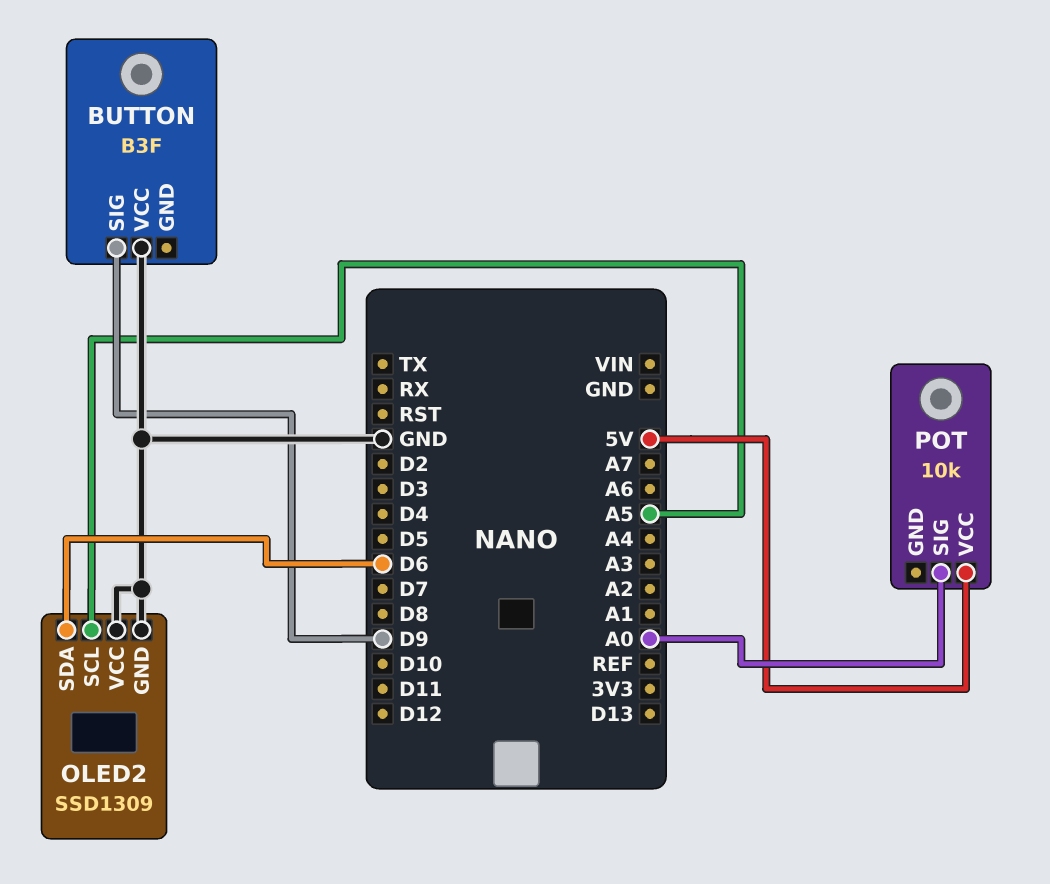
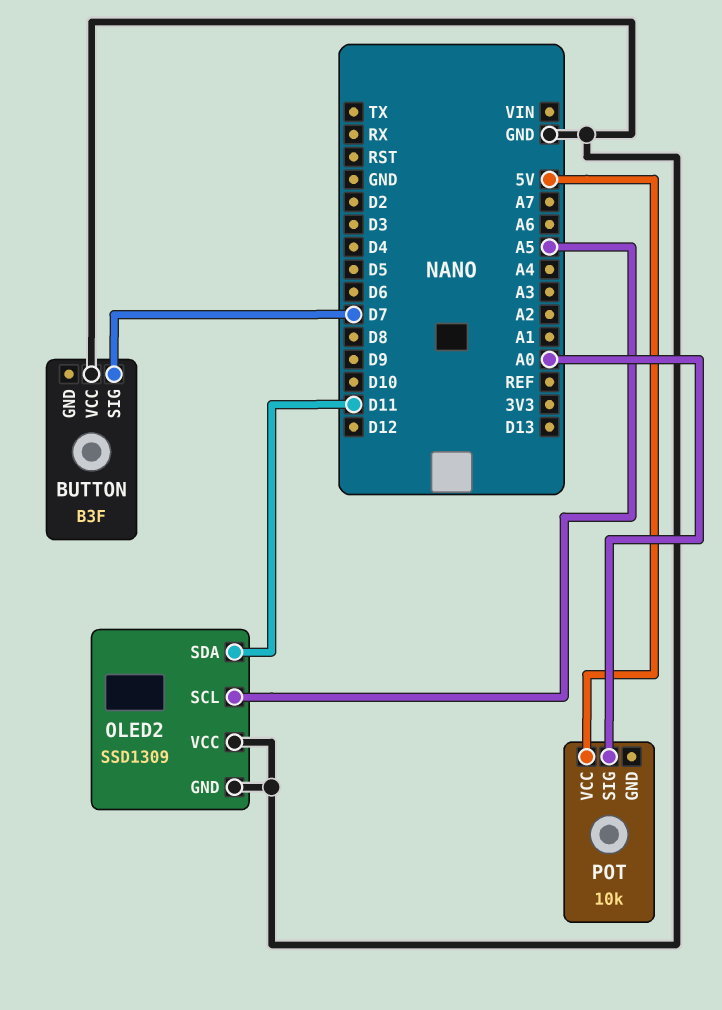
BUTTON pin SIG: D9 -> D7
OLED2 pin SDA: D6 -> D11

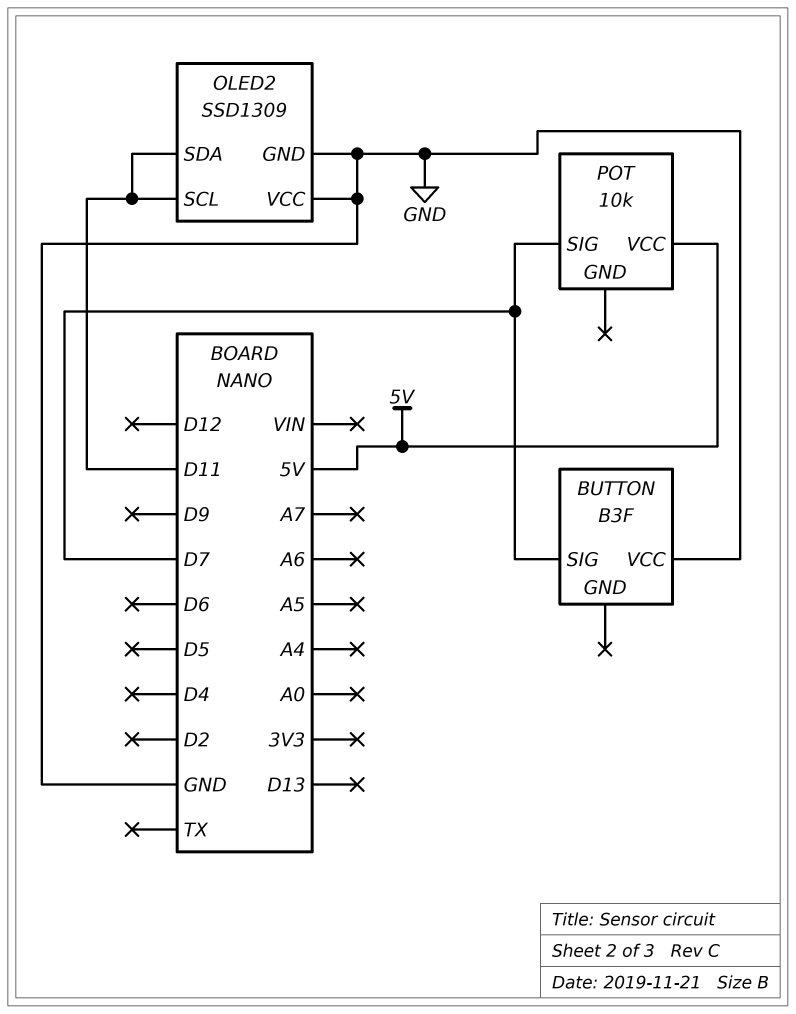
OLED2 pin SCL: A5 -> D11
POT pin SIG: A0 -> D7

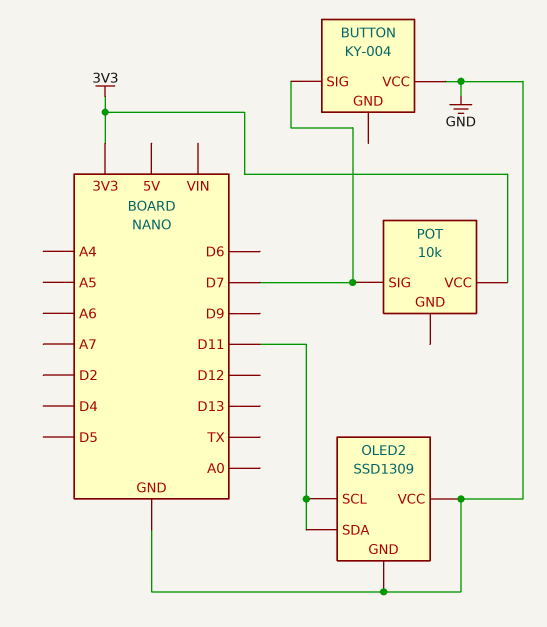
BUTTON: B3F -> KY-004
POT pin VCC: 5V -> 3V3

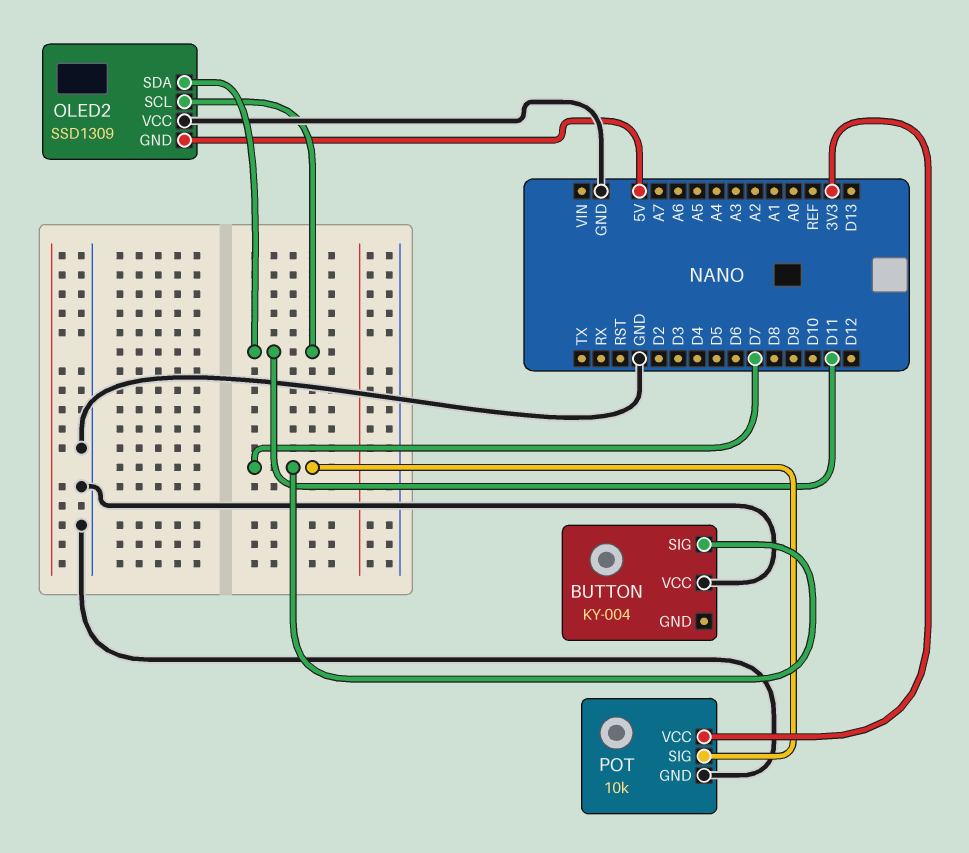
OLED2 pin GND: GND -> 5V
POT pin GND: none -> GND

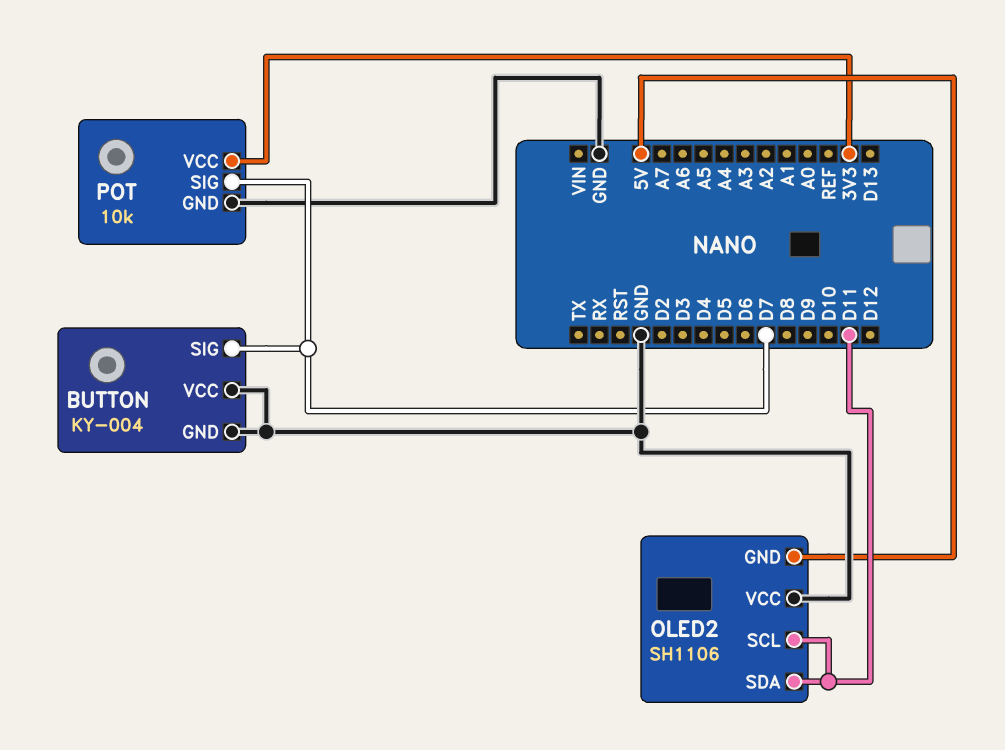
BUTTON pin GND: none -> GND
OLED2: SSD1309 -> SH1106

